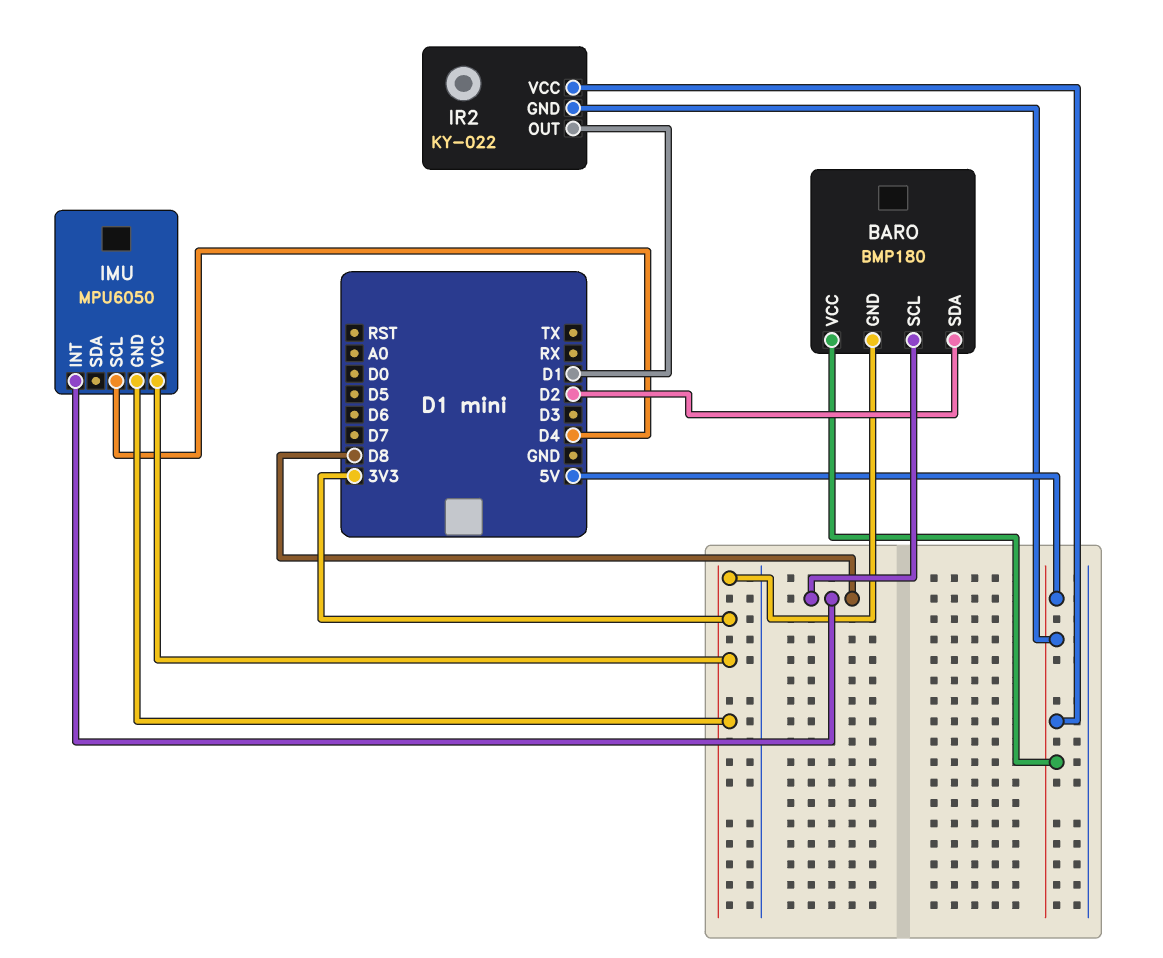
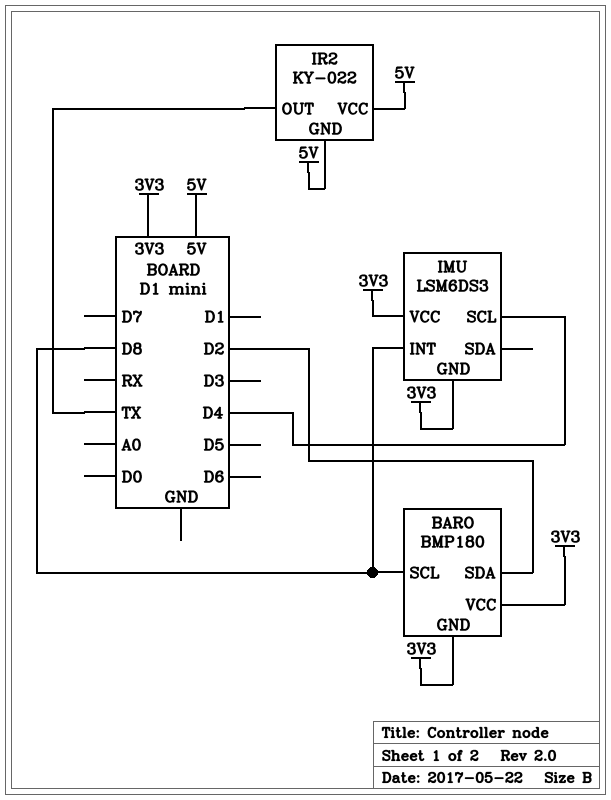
BARO pin VCC: 5V -> 3V3
IMU: MPU6050 -> LSM6DS3
IR2 pin OUT: D1 -> TX

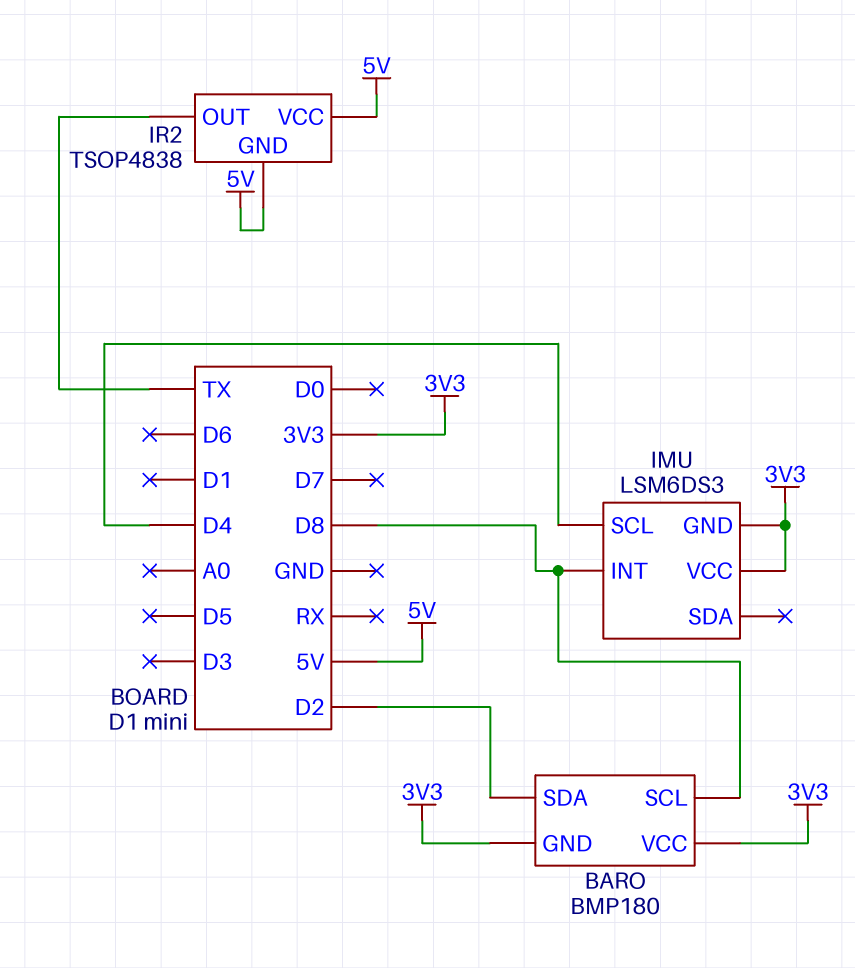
IR2: KY-022 -> TSOP4838

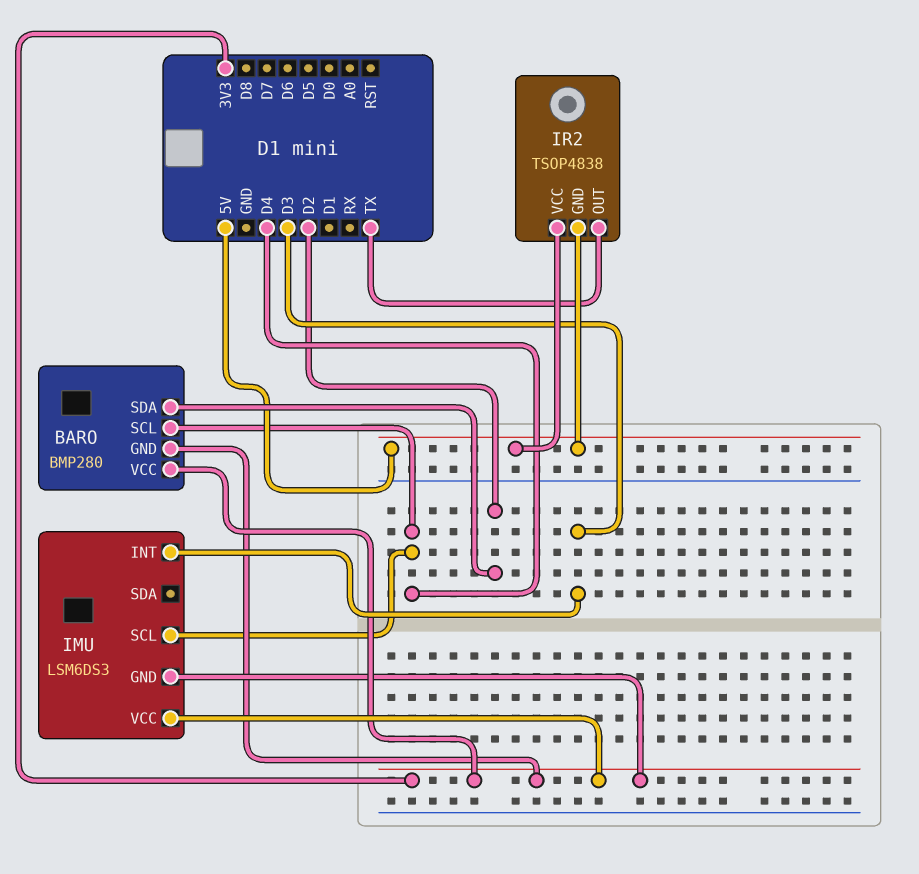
BARO: BMP180 -> BMP280
BARO pin SCL: D8 -> D4
IMU pin INT: D8 -> D3

